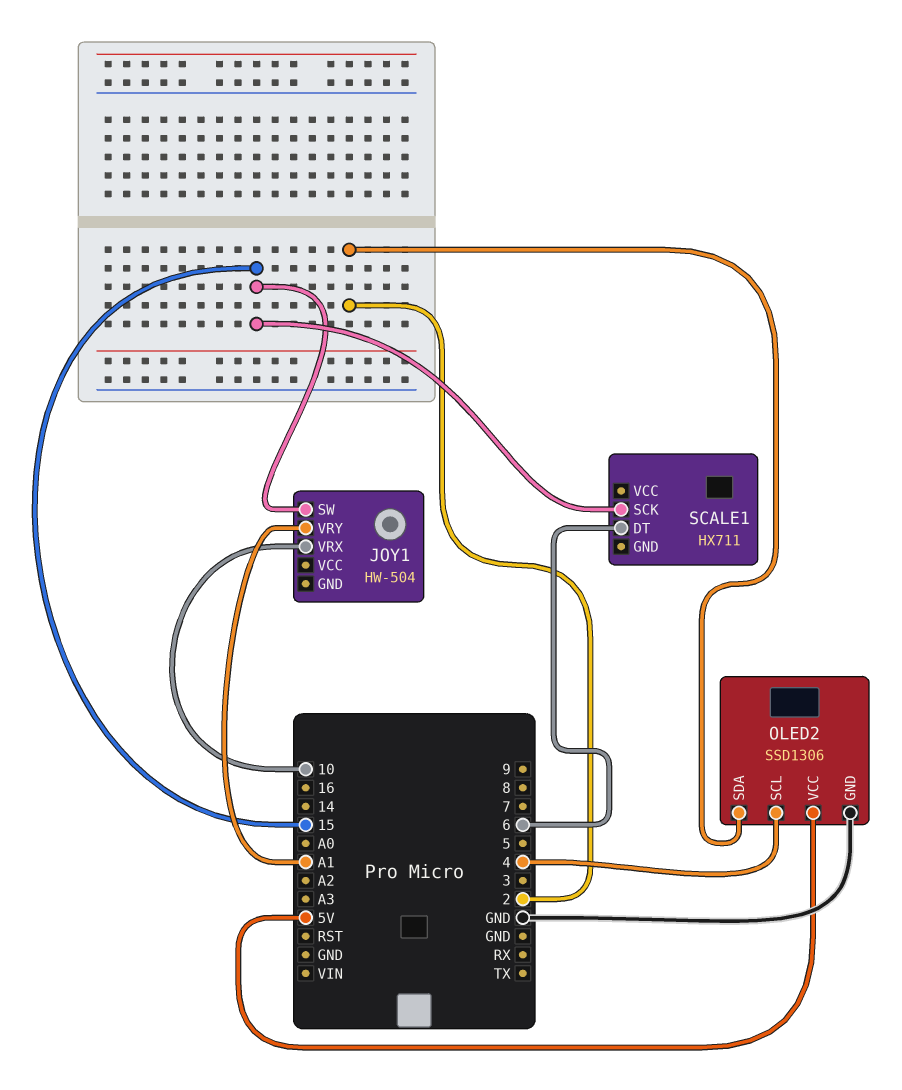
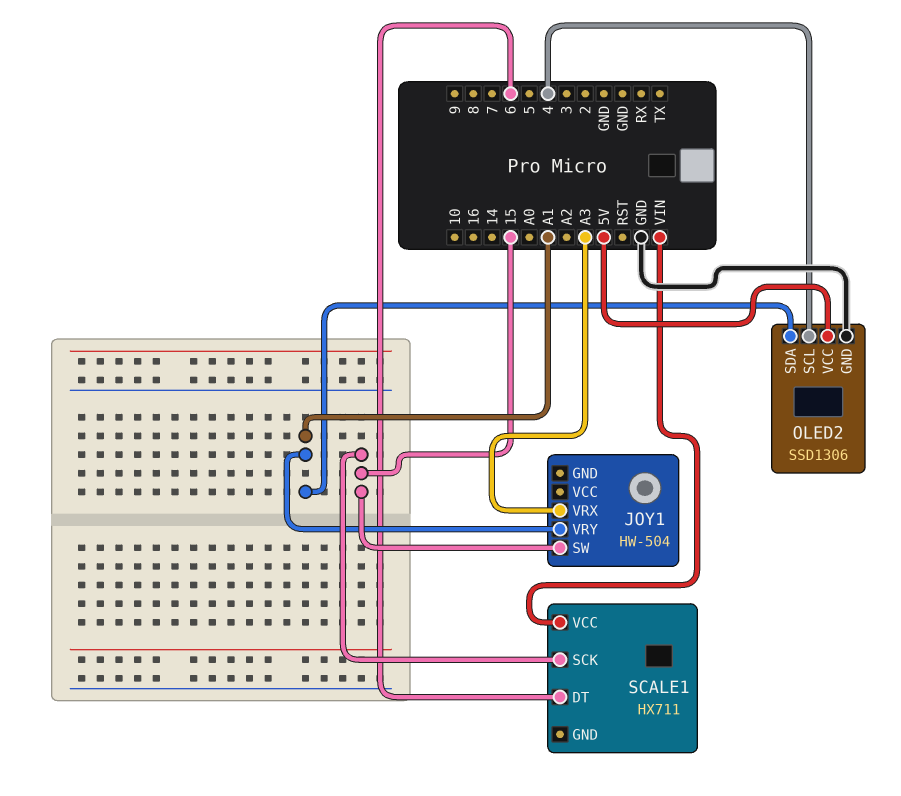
JOY1 pin VRX: 10 -> A3
OLED2 pin SDA: 2 -> A1
SCALE1 pin VCC: none -> VIN

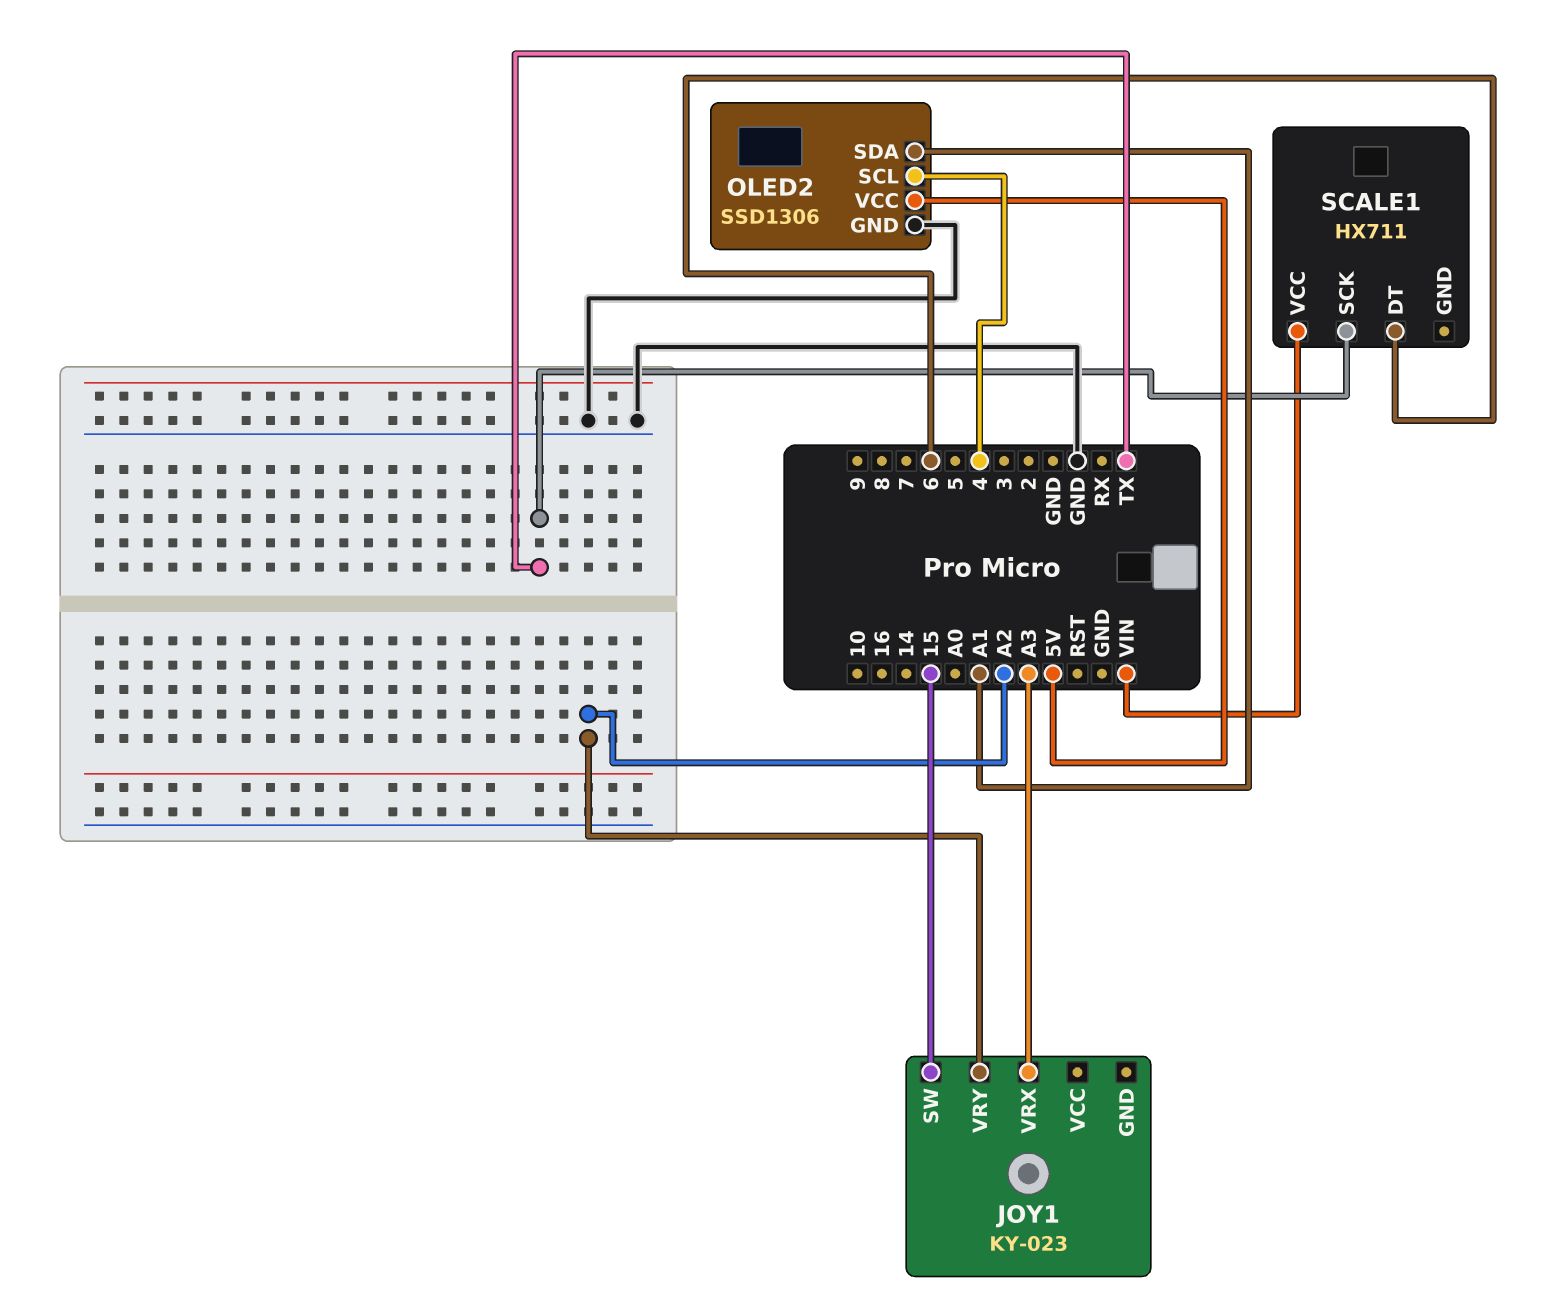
JOY1: HW-504 -> KY-023
JOY1 pin VRY: A1 -> A2
SCALE1 pin SCK: 15 -> TX

